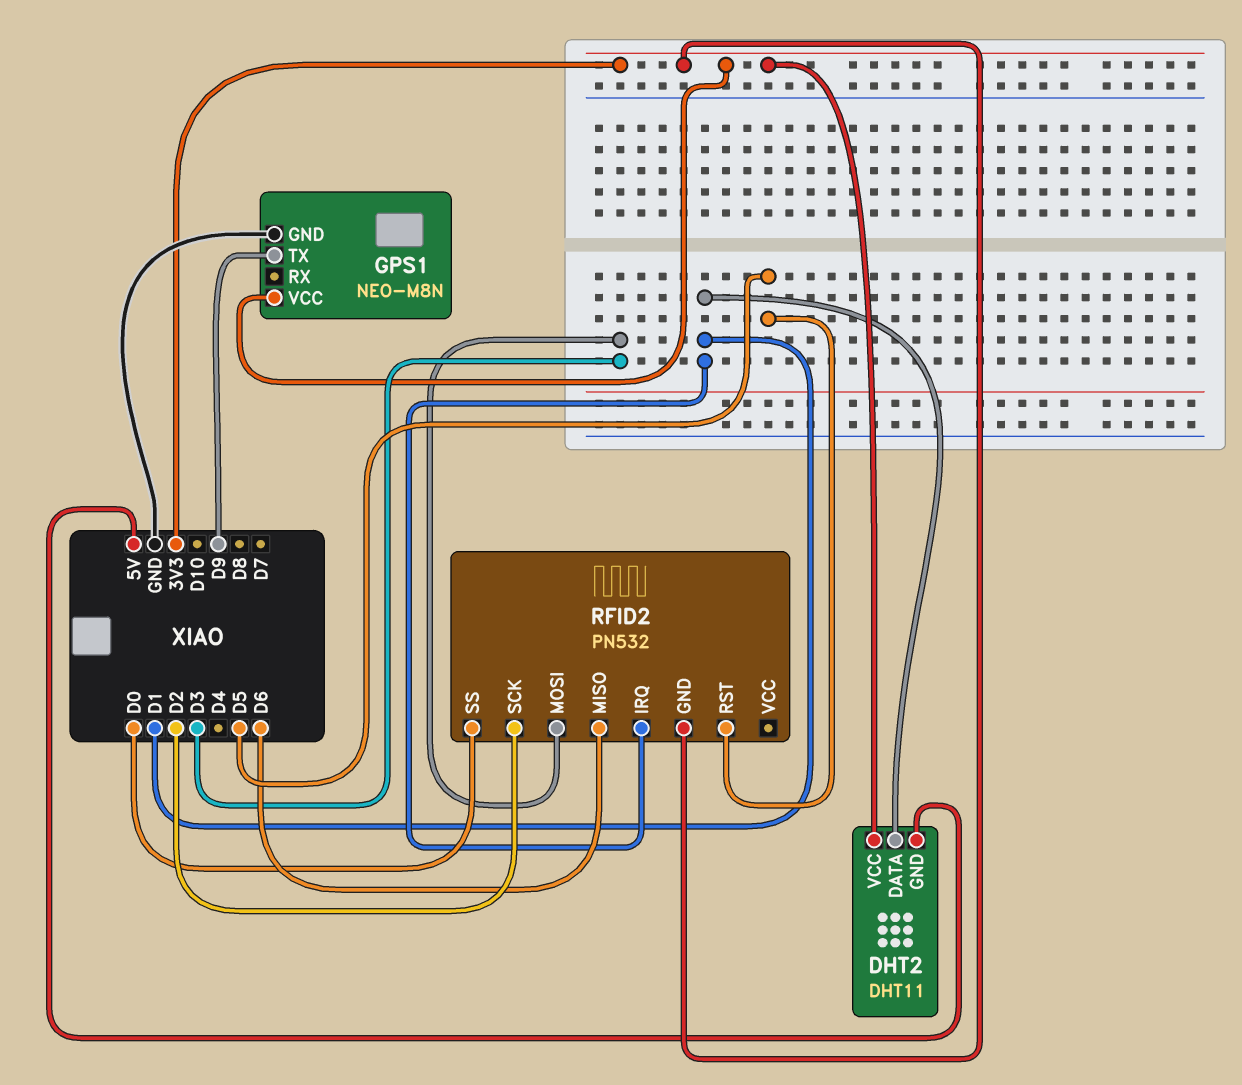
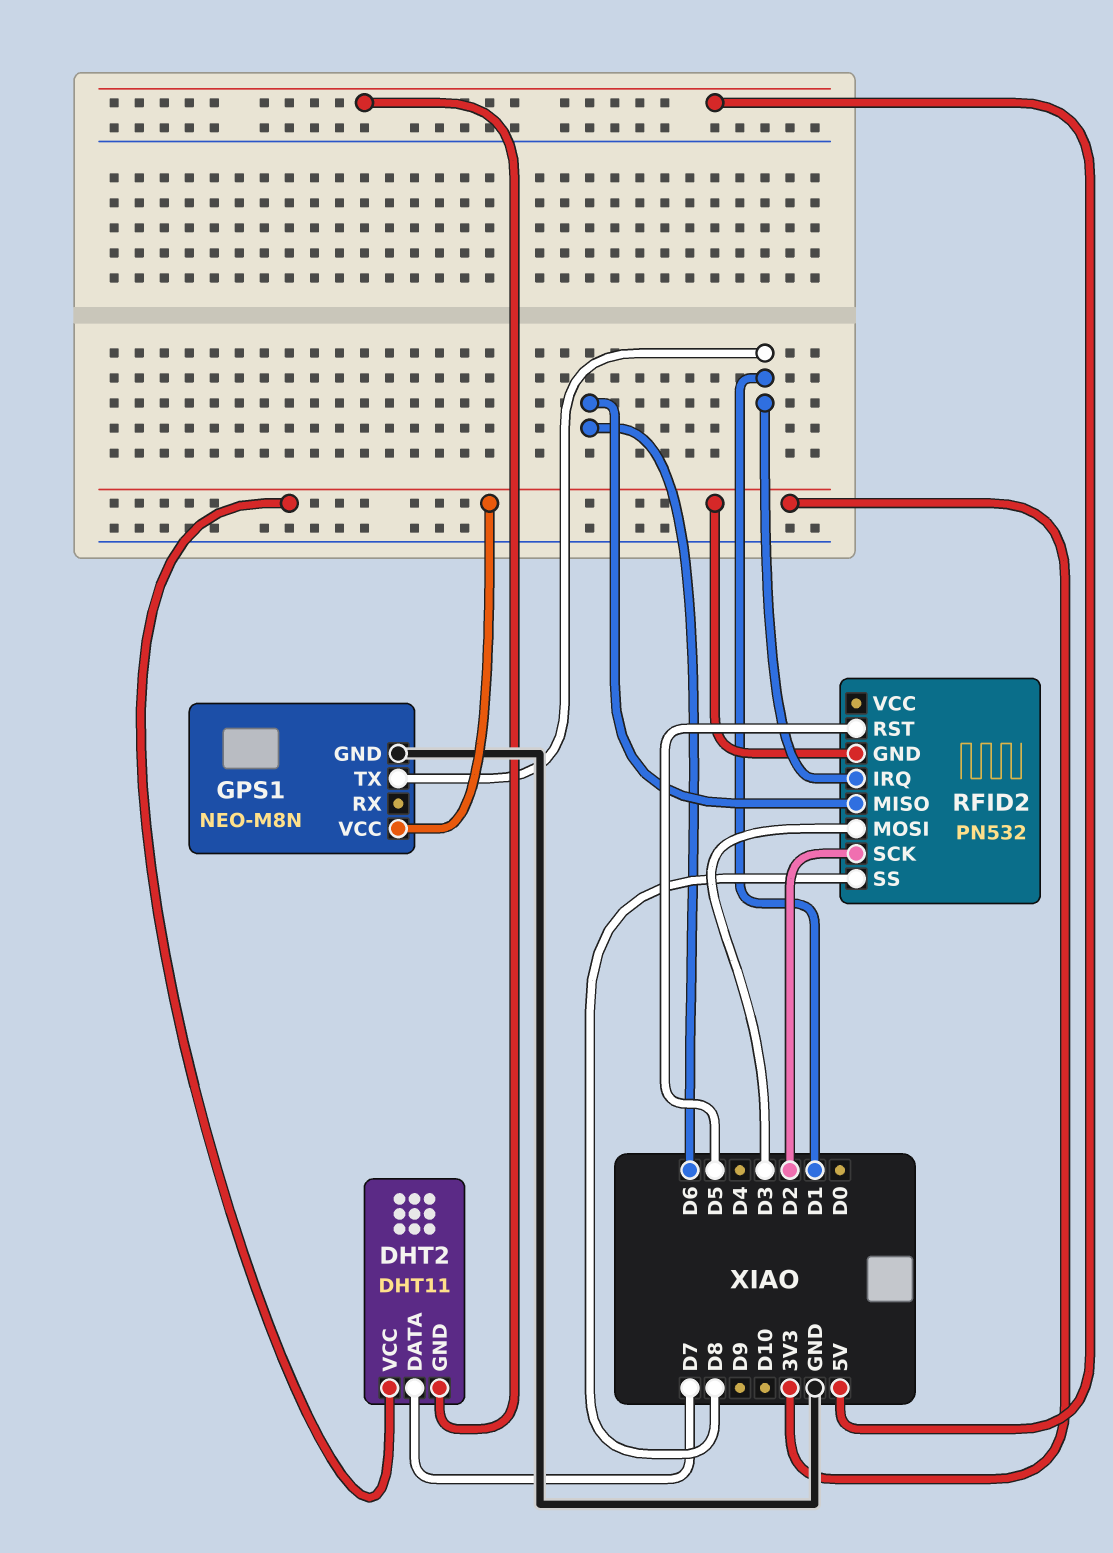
DHT2 pin DATA: D1 -> D7
GPS1 pin TX: D9 -> D1
RFID2 pin SS: D0 -> D8

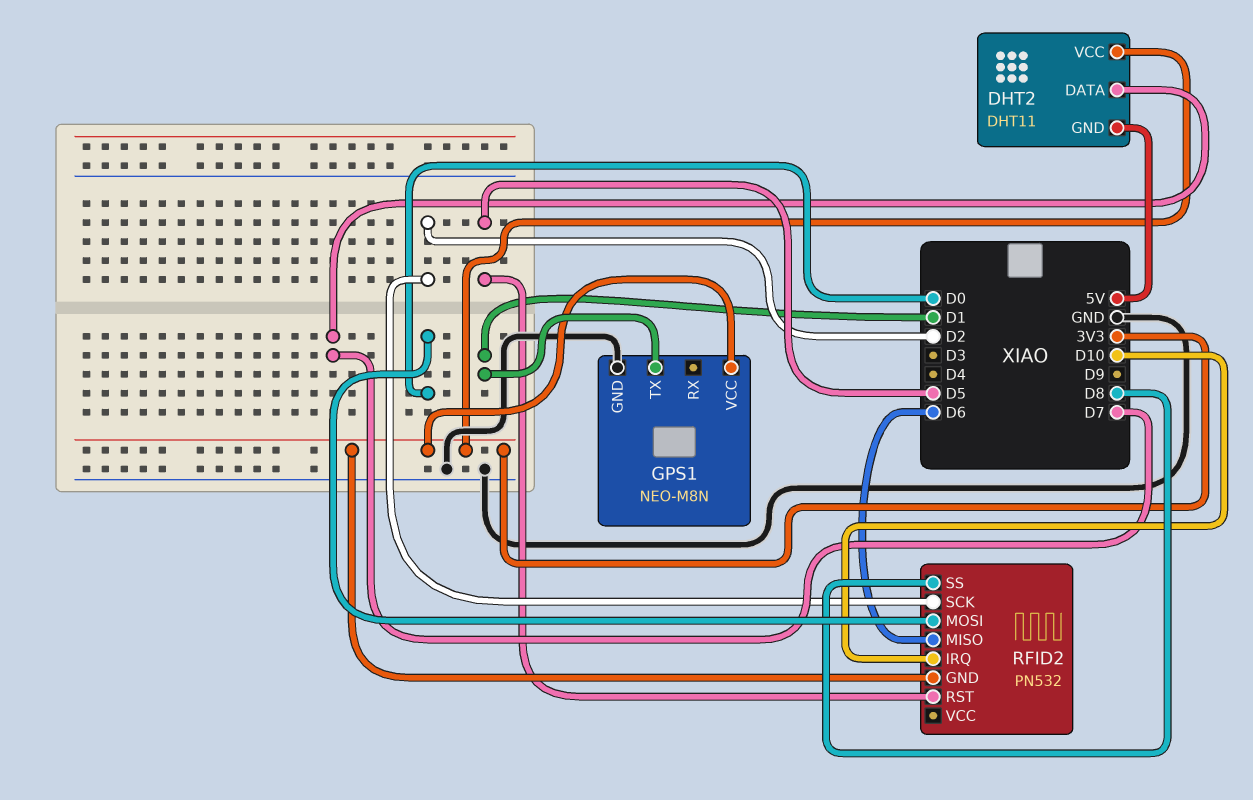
RFID2 pin IRQ: D1 -> D10
RFID2 pin MOSI: D3 -> D0

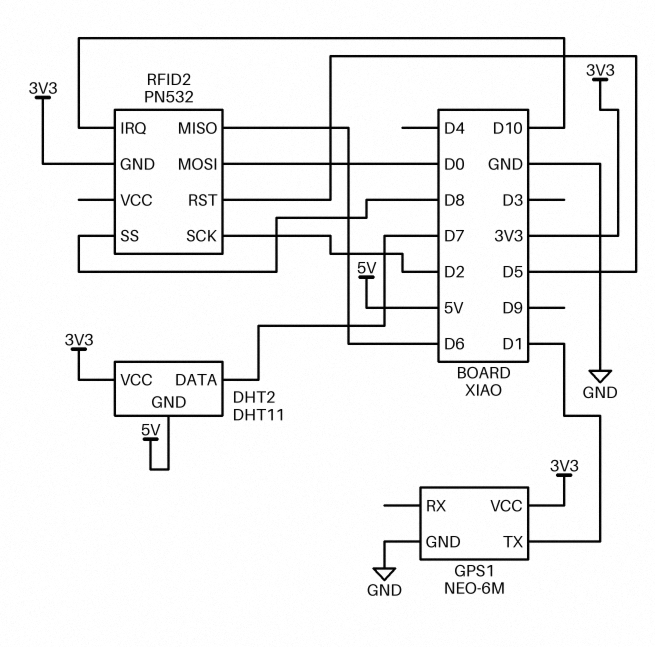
GPS1: NEO-M8N -> NEO-6M

